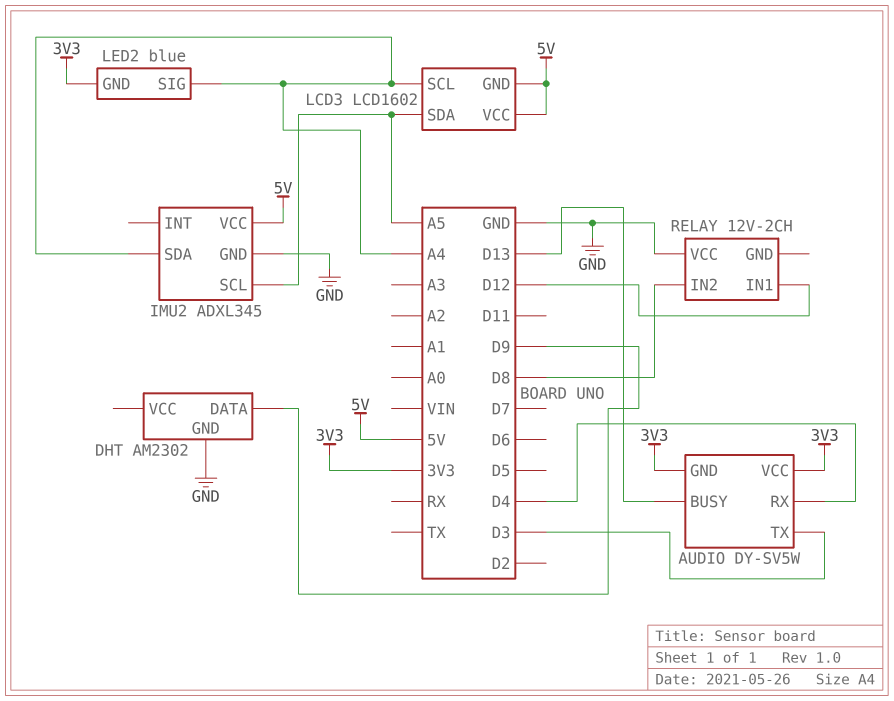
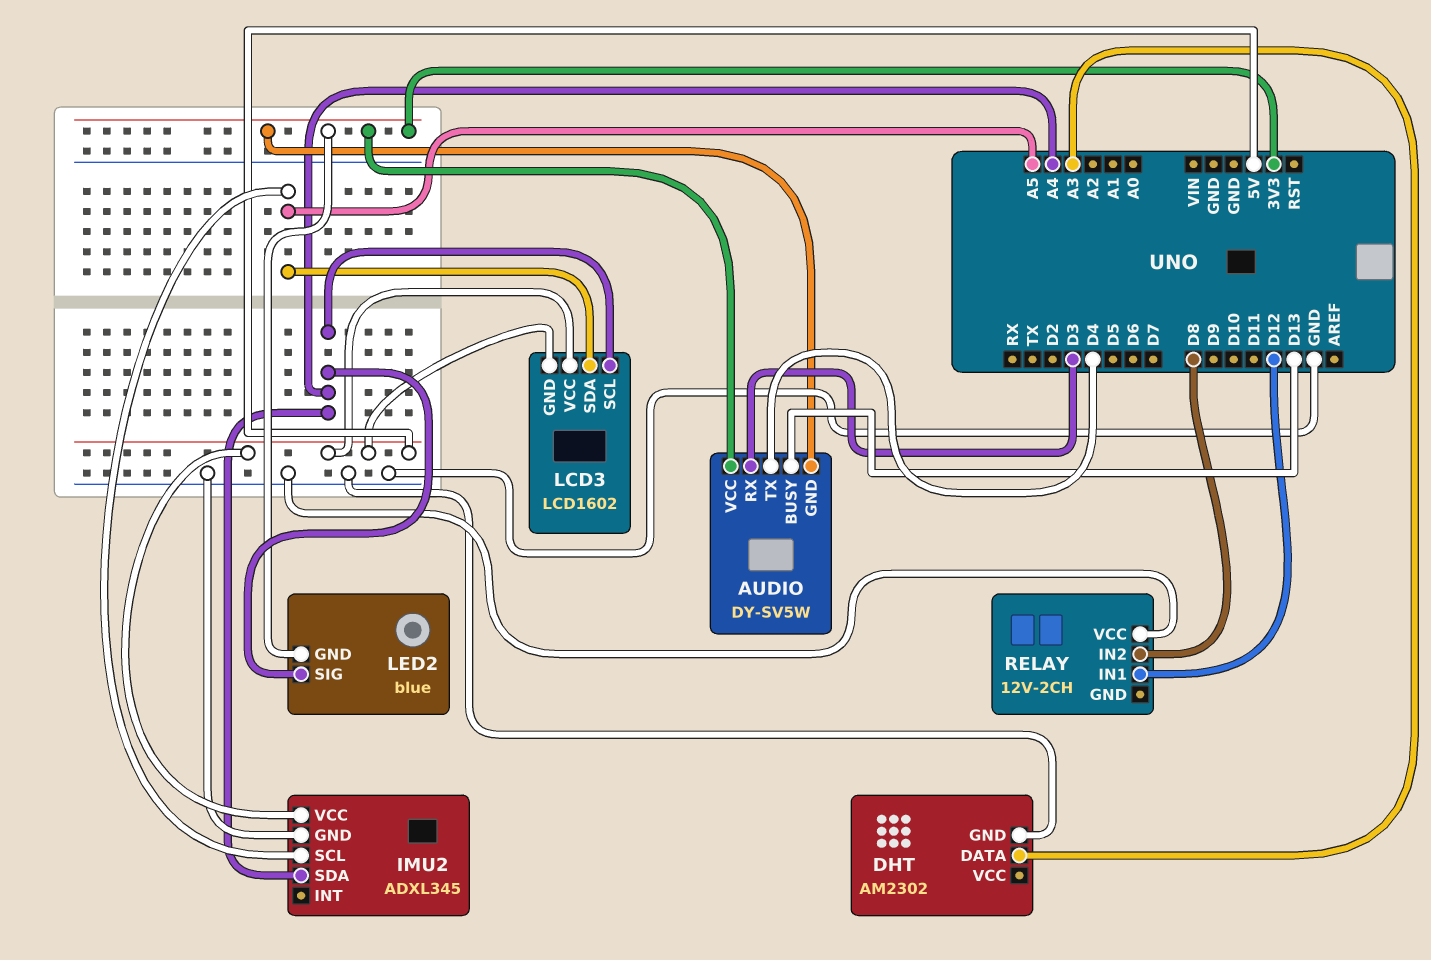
AUDIO pin RX: D4 -> D3
AUDIO pin TX: D3 -> D4
DHT pin DATA: D9 -> A3

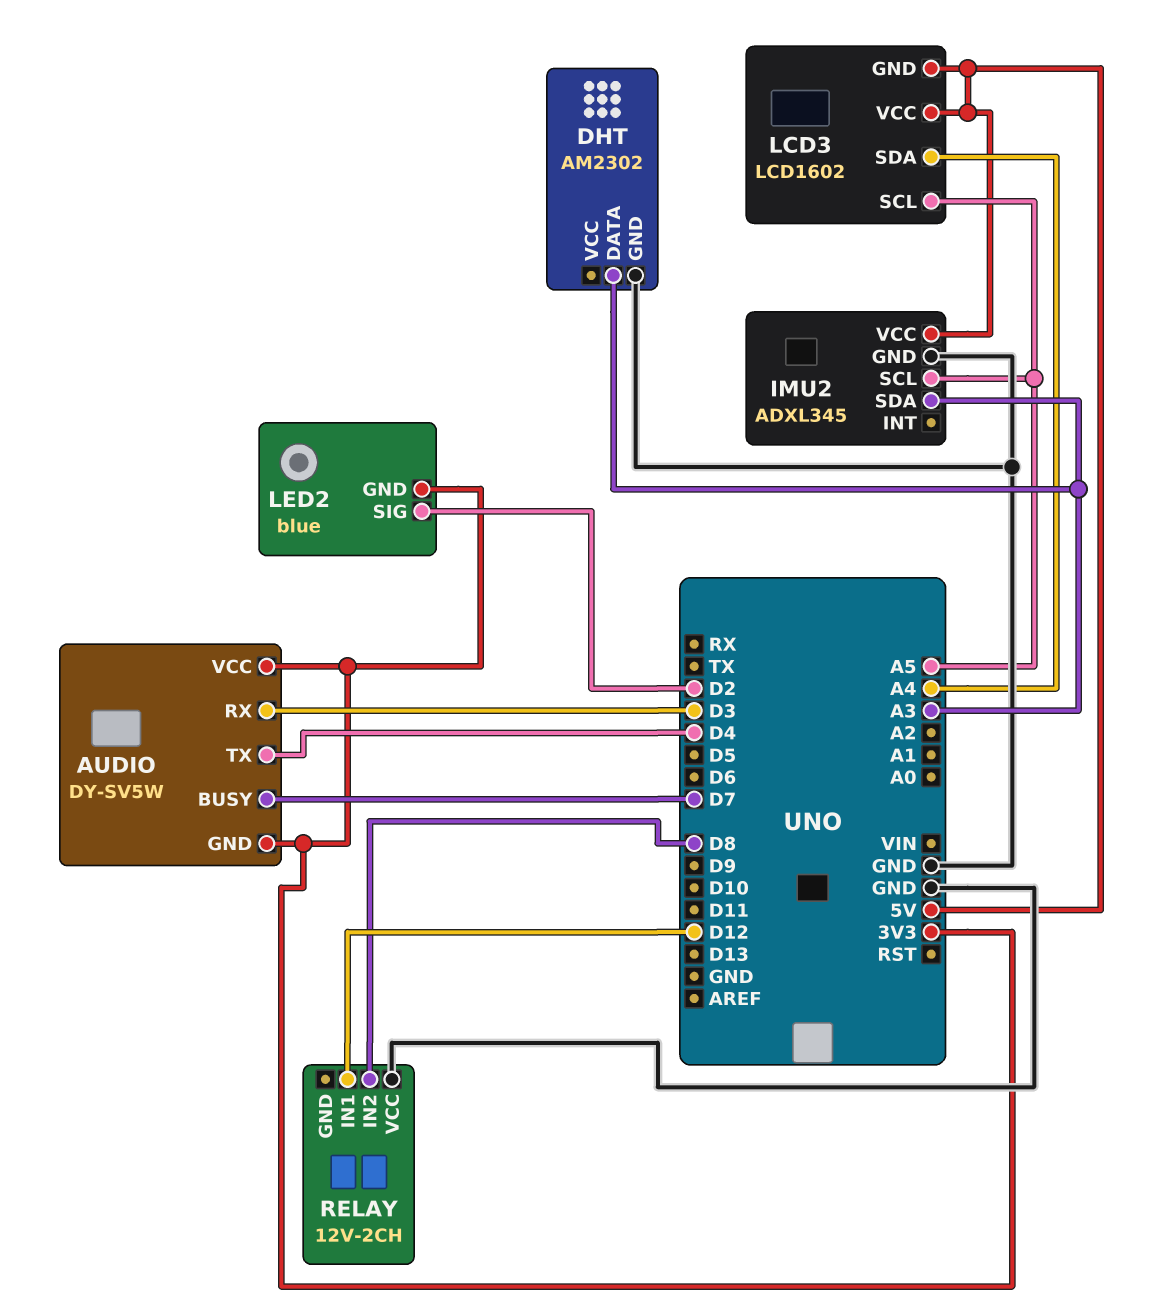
AUDIO pin BUSY: D13 -> D7
IMU2 pin SDA: A4 -> A3
LCD3 pin SCL: A4 -> A5
LCD3 pin SDA: A5 -> A4
LED2 pin SIG: A4 -> D2

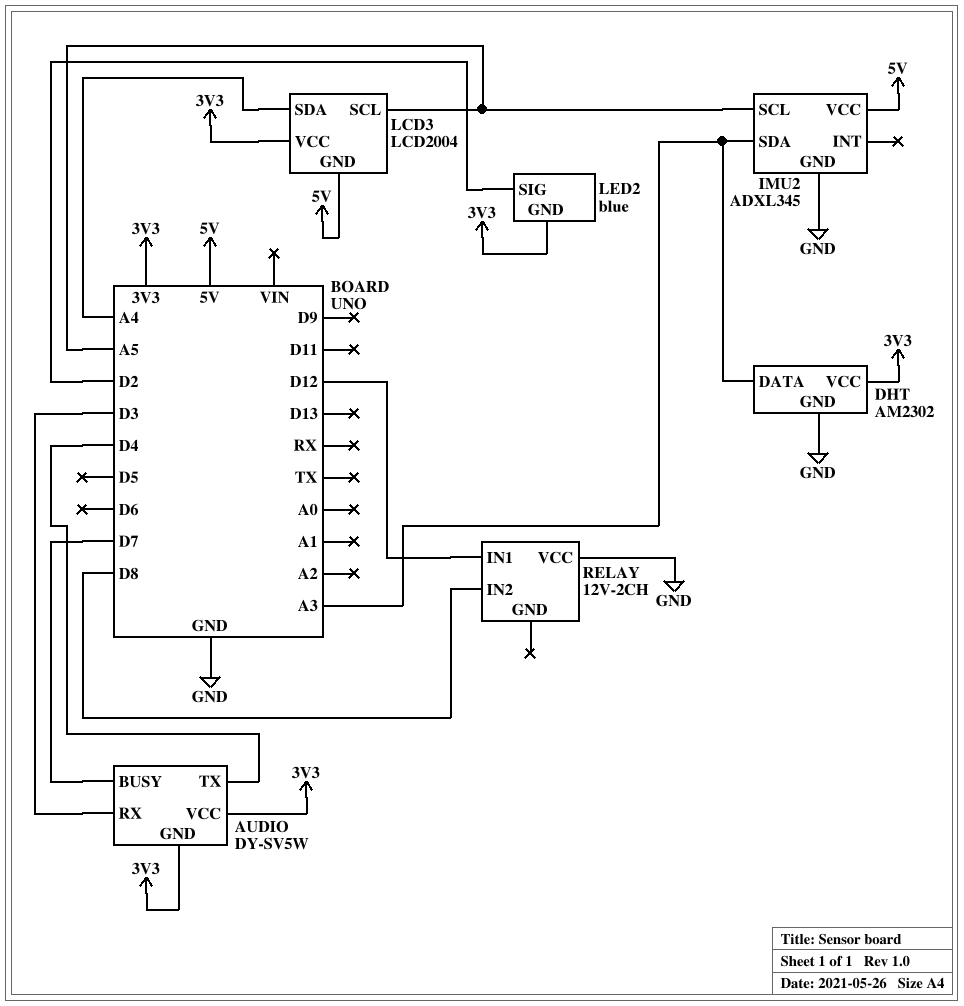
DHT pin VCC: none -> 3V3
LCD3: LCD1602 -> LCD2004
LCD3 pin VCC: 5V -> 3V3

